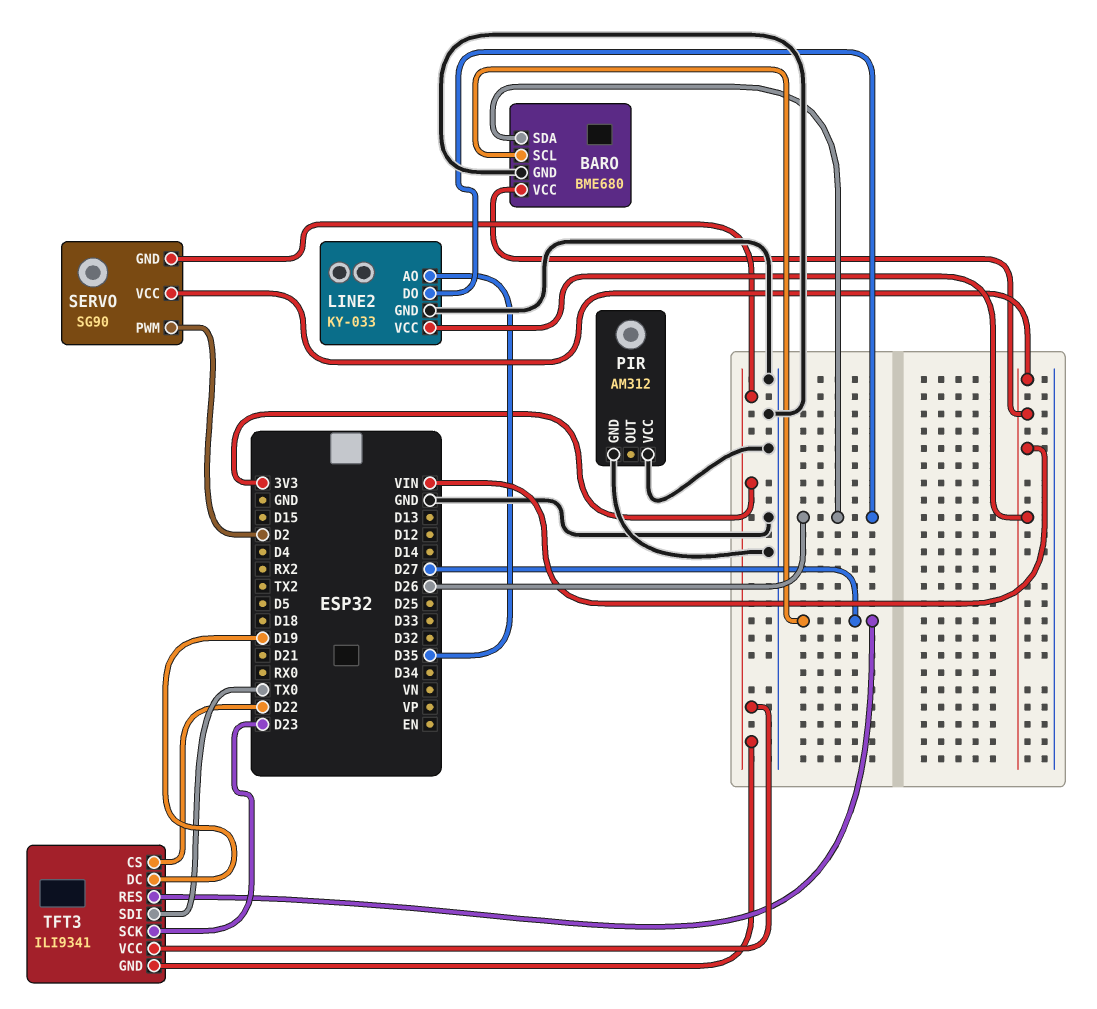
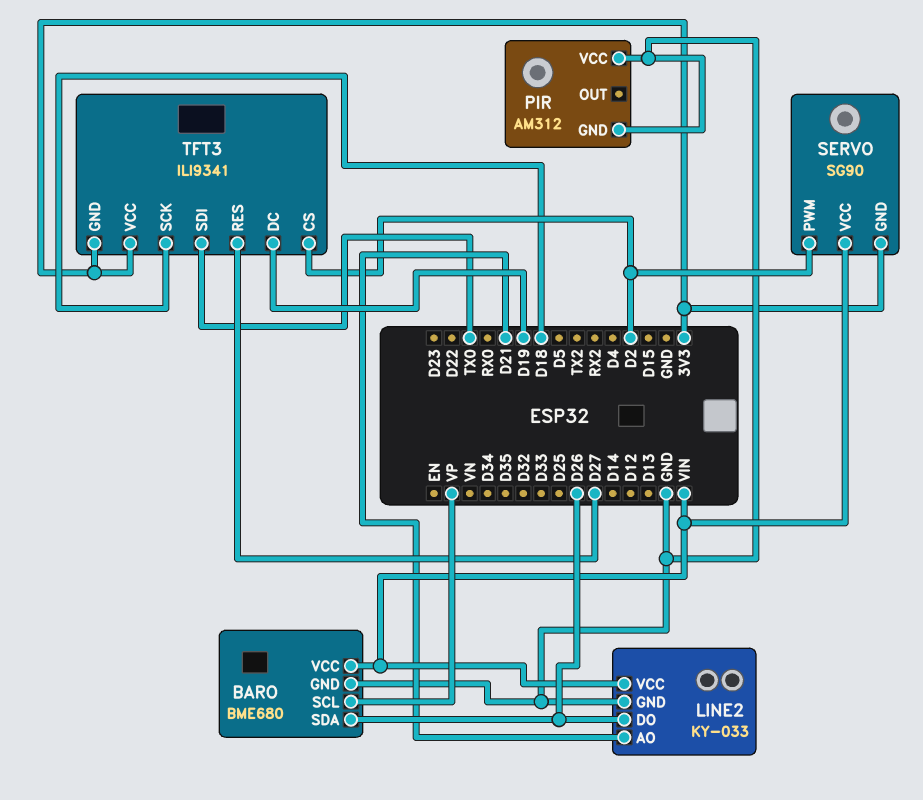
BARO pin SCL: D27 -> VP
LINE2 pin AO: D35 -> D21
TFT3 pin CS: D22 -> D2
TFT3 pin SCK: D23 -> D18

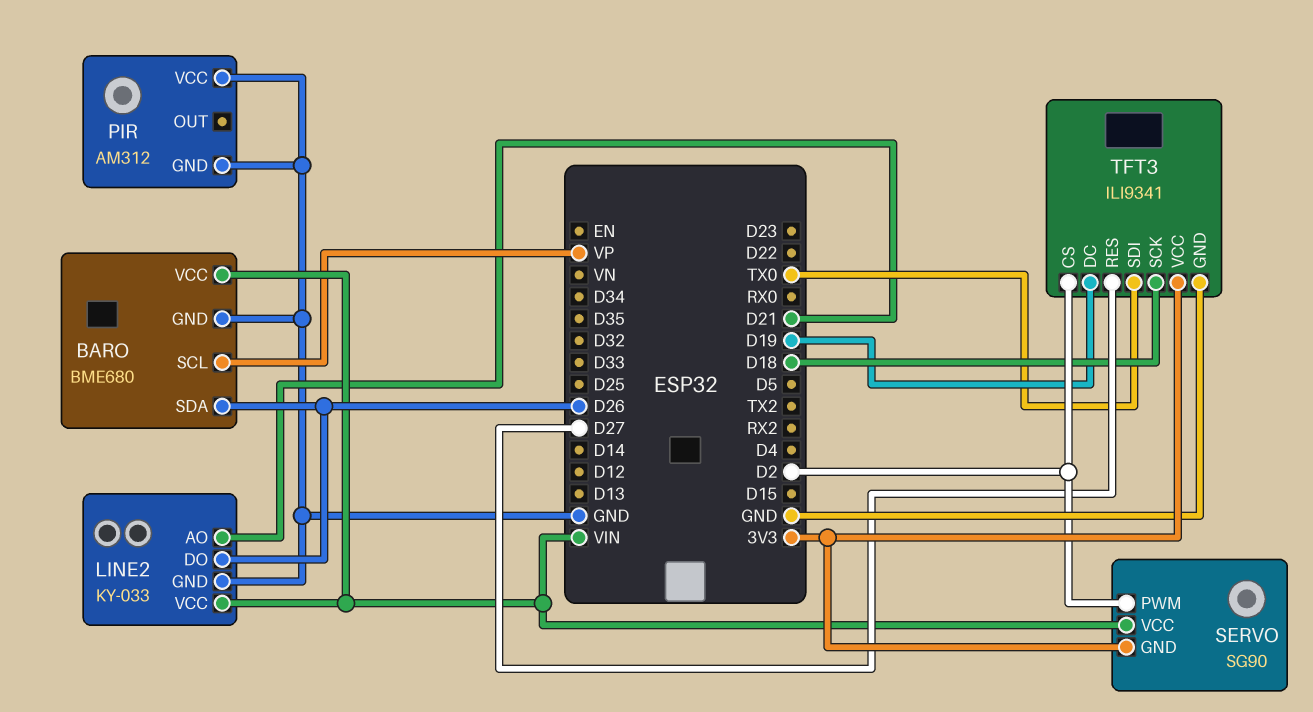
TFT3 pin GND: 3V3 -> GND

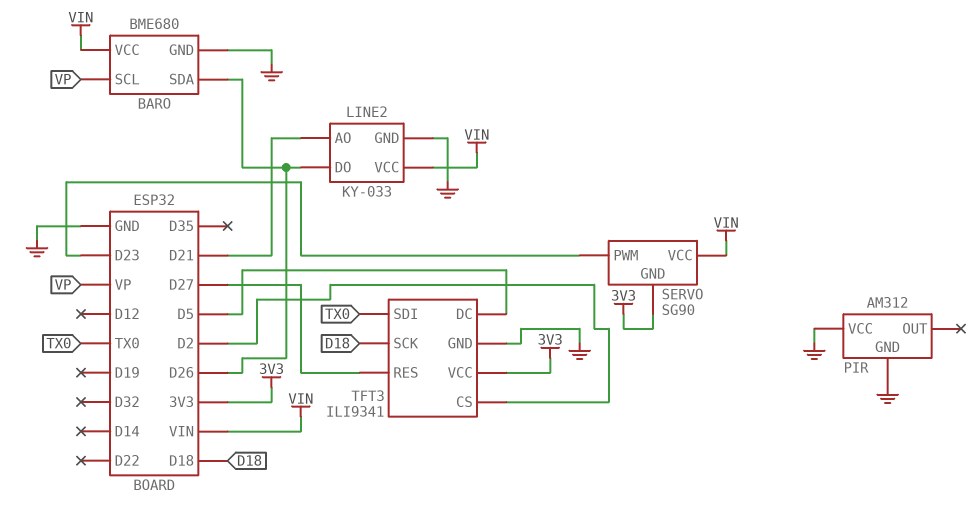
SERVO pin PWM: D2 -> D23
TFT3 pin DC: D19 -> D5

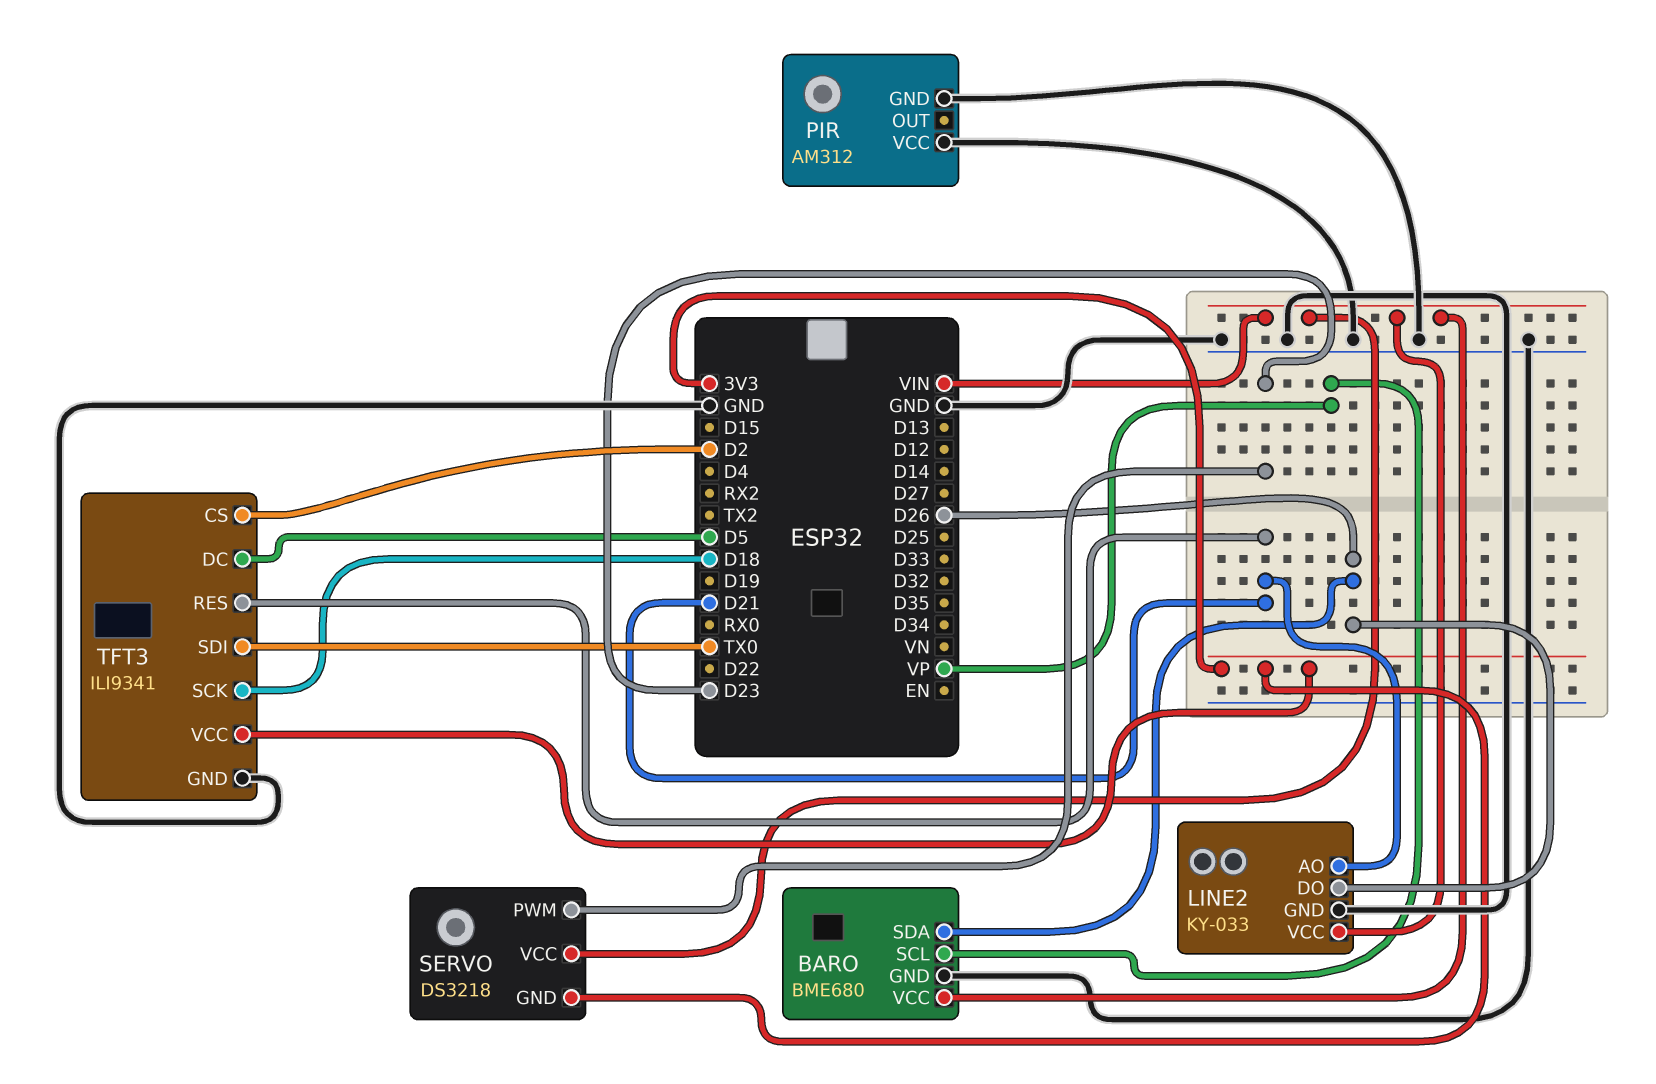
SERVO: SG90 -> DS3218
TFT3 pin RES: D27 -> D21

